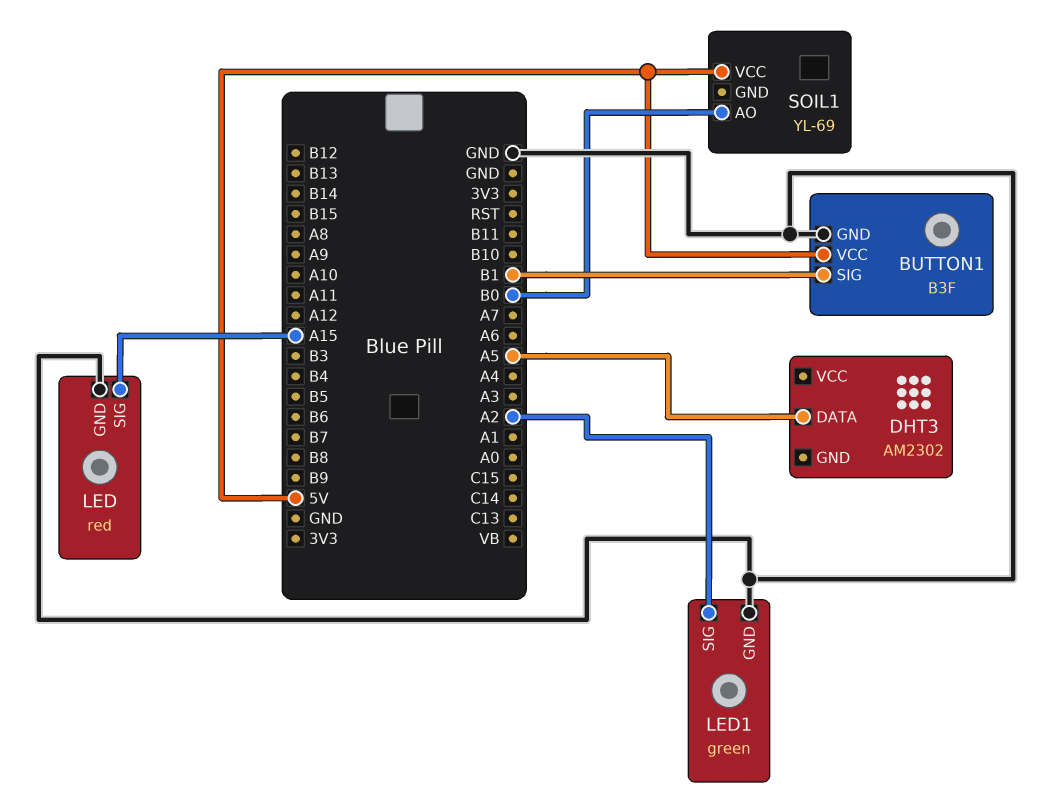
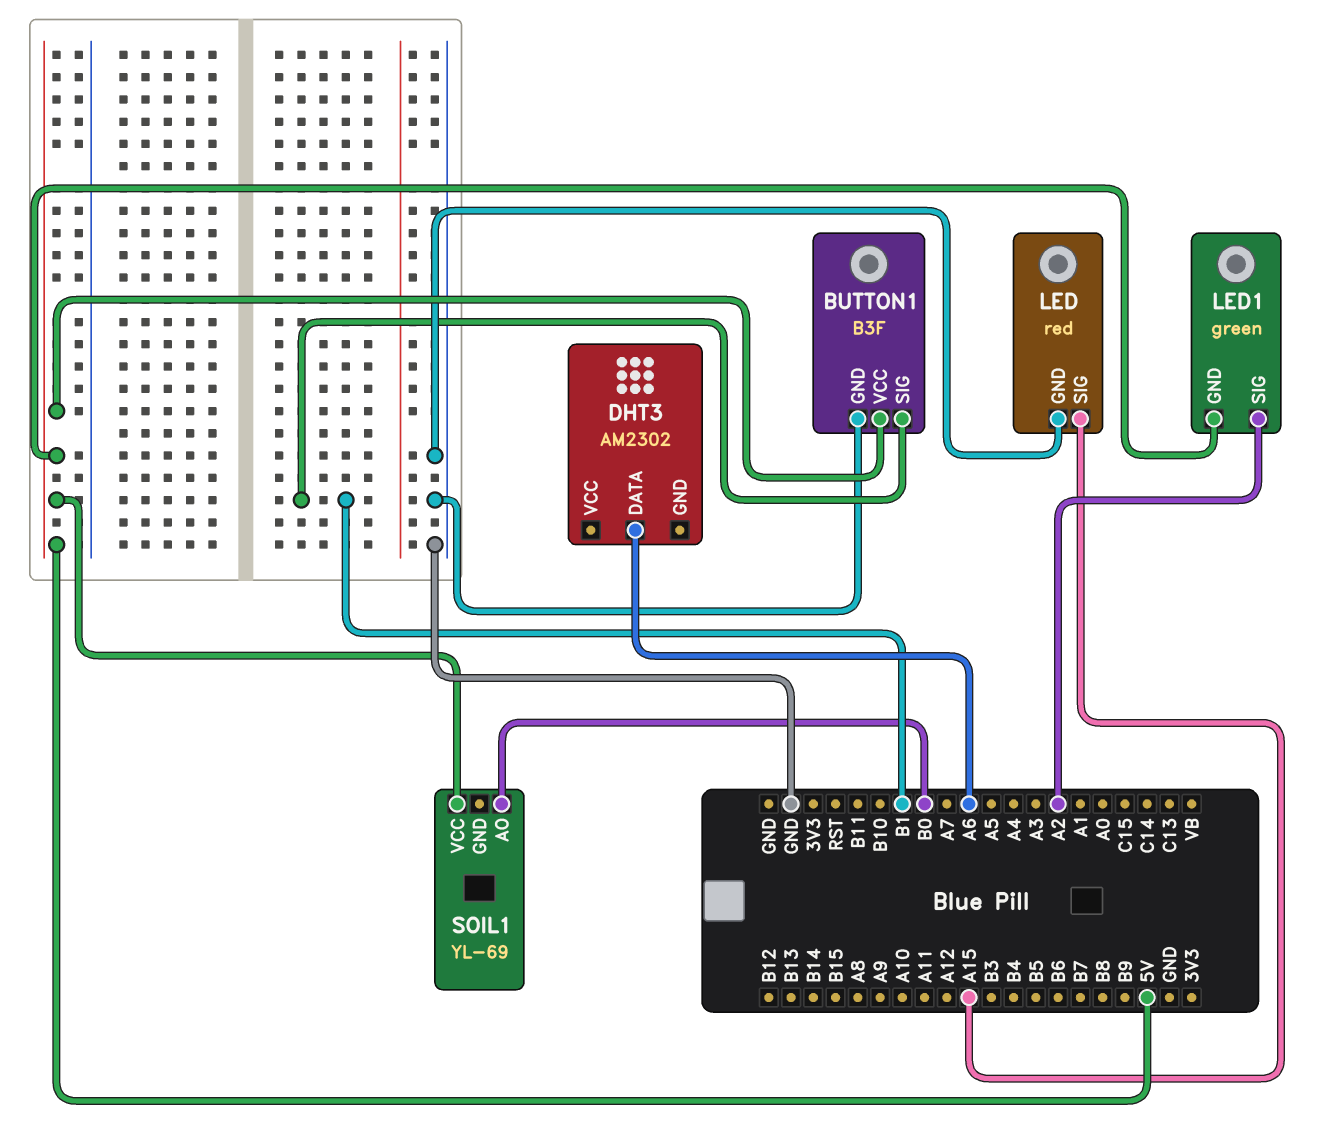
DHT3 pin DATA: A5 -> A6
LED1 pin GND: GND -> 5V

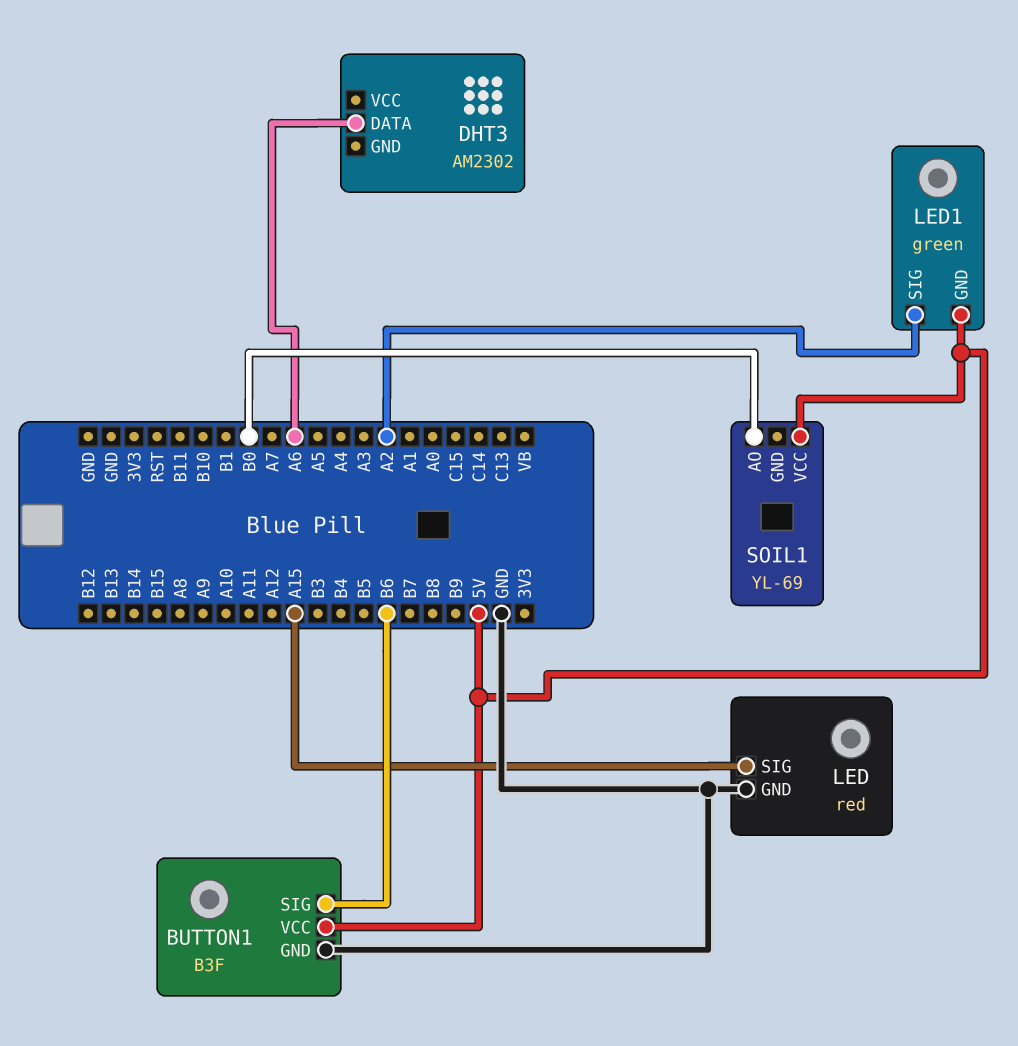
BUTTON1 pin SIG: B1 -> B6

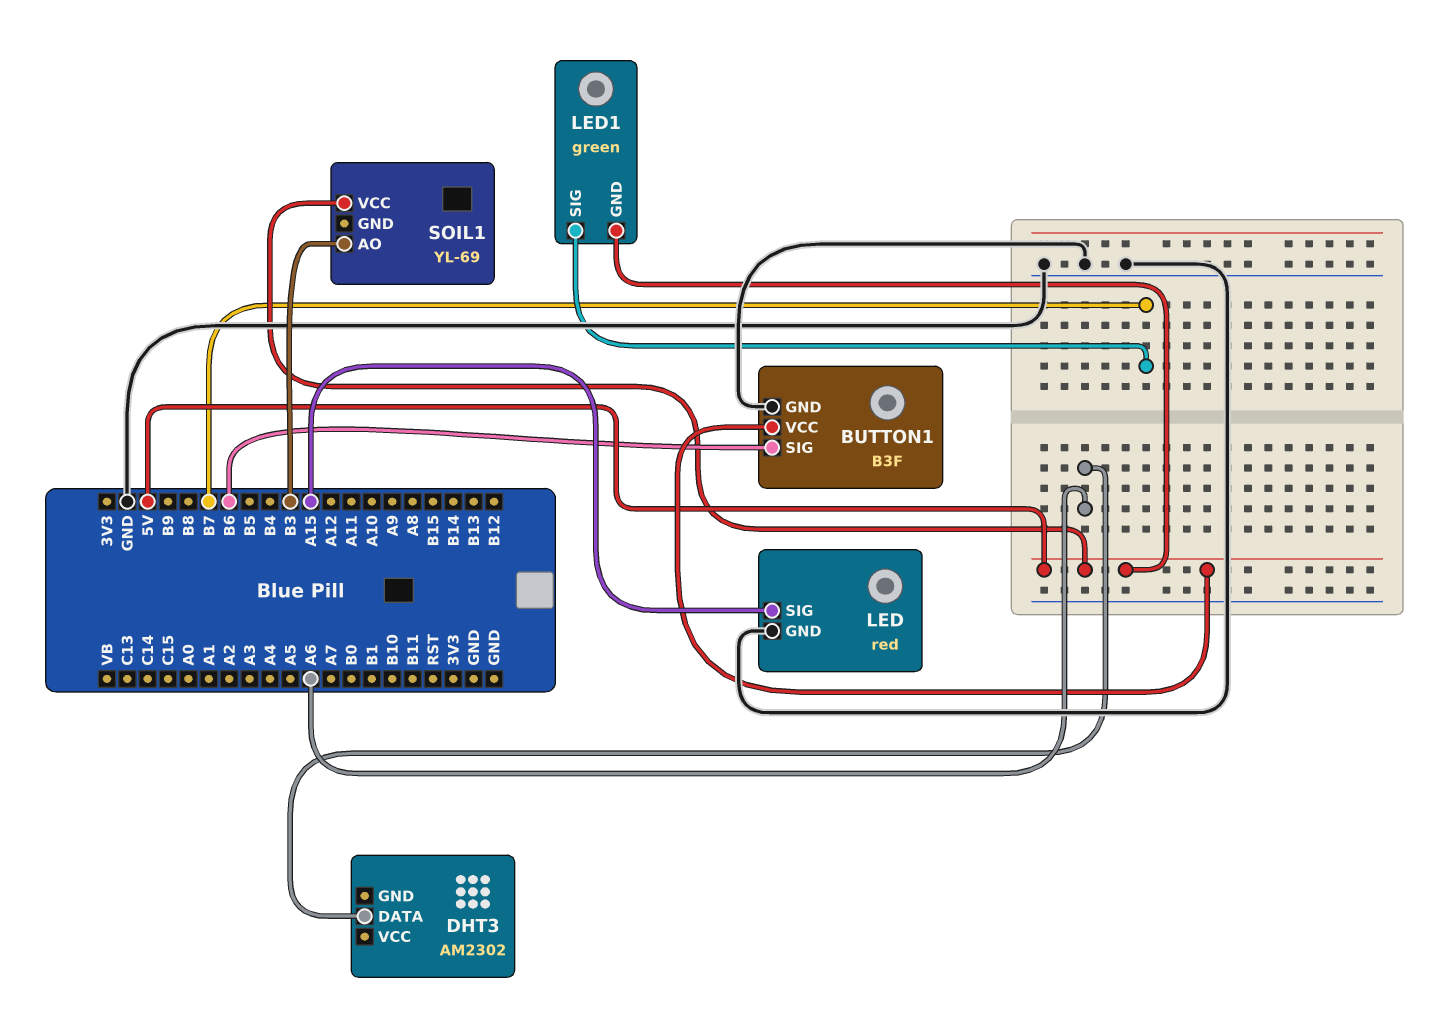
LED1 pin SIG: A2 -> B7
SOIL1 pin AO: B0 -> B3

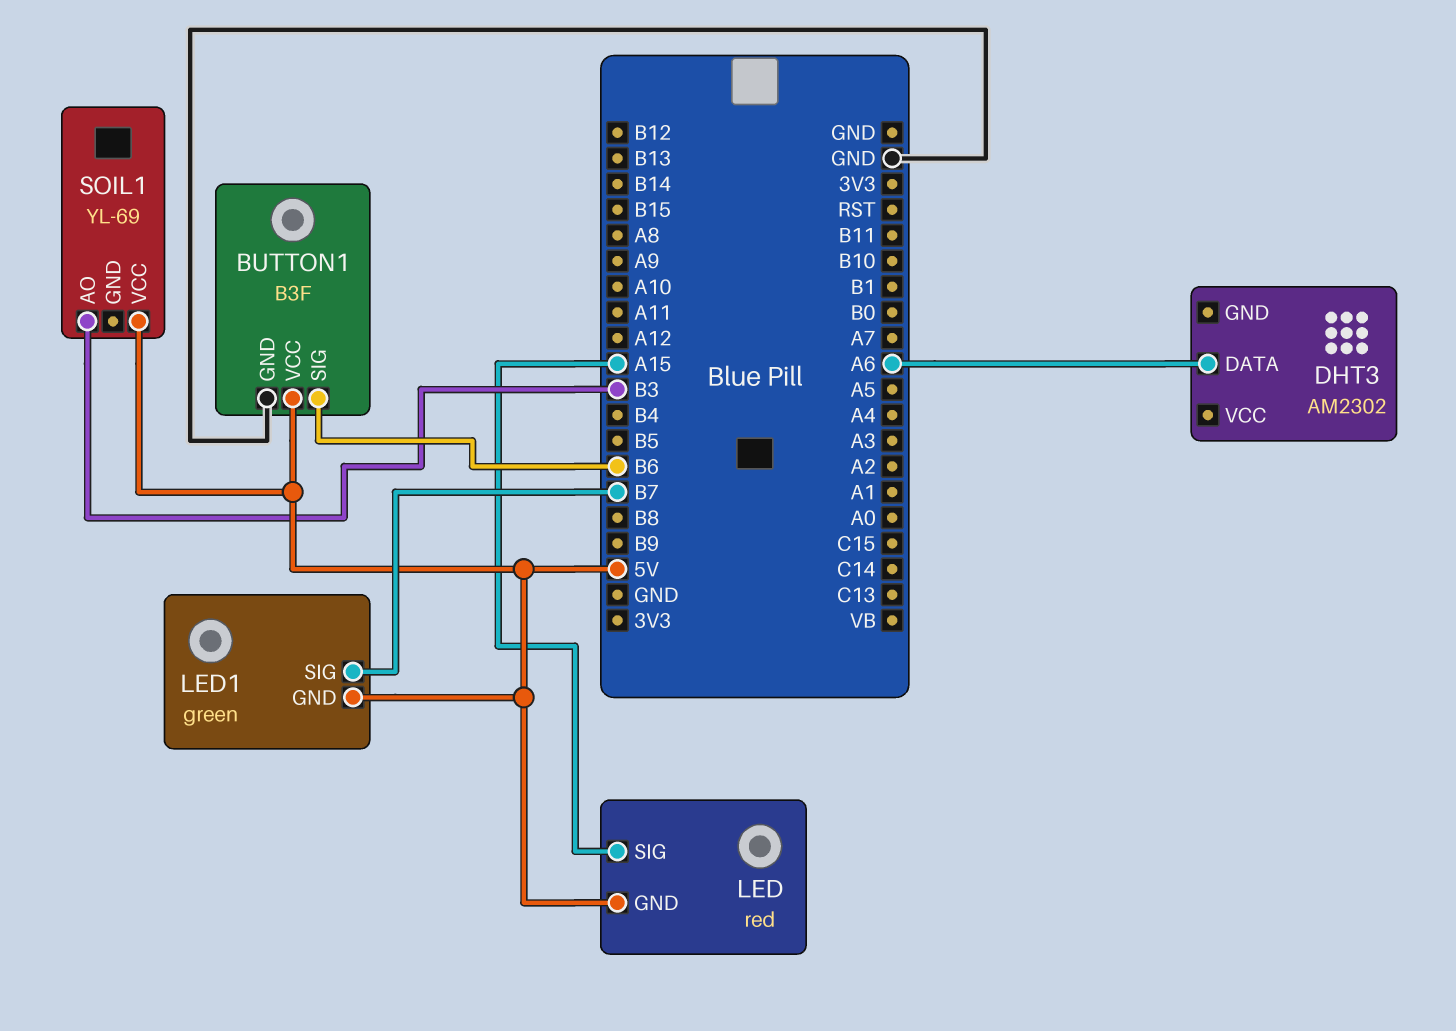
LED pin GND: GND -> 5V

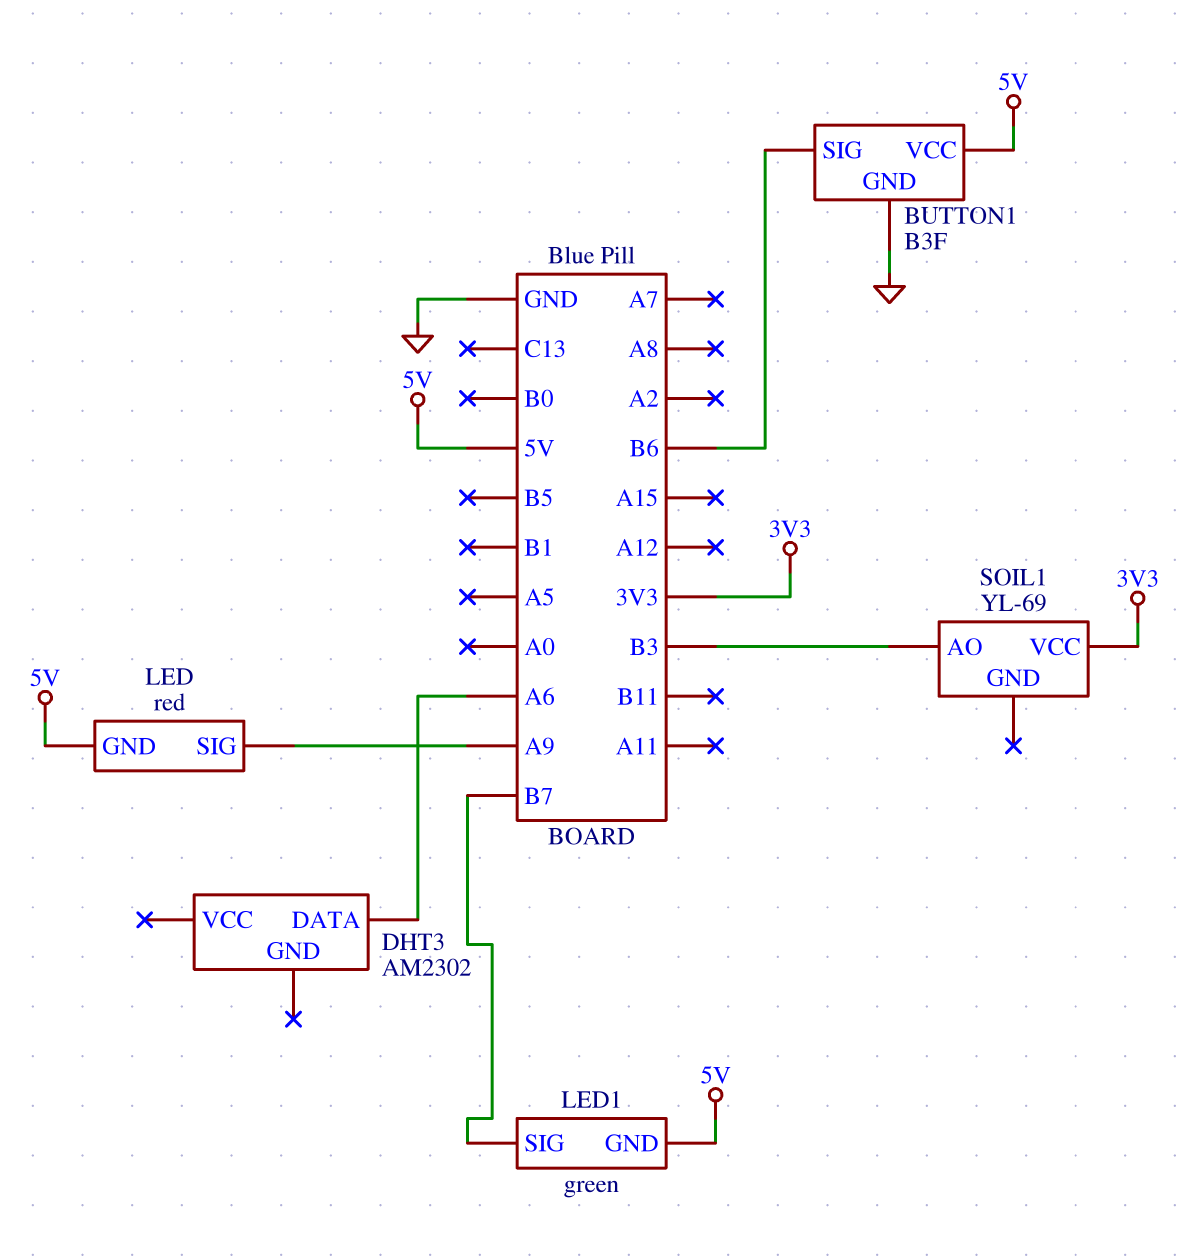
LED pin SIG: A15 -> A9
SOIL1 pin VCC: 5V -> 3V3

